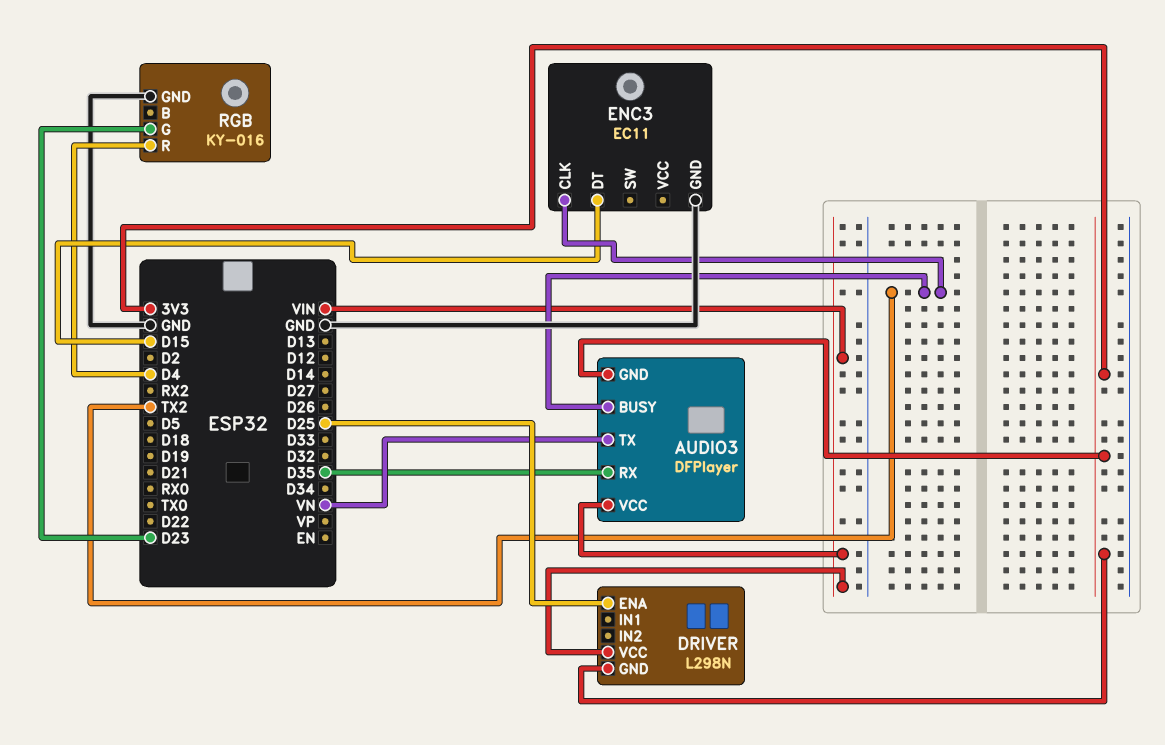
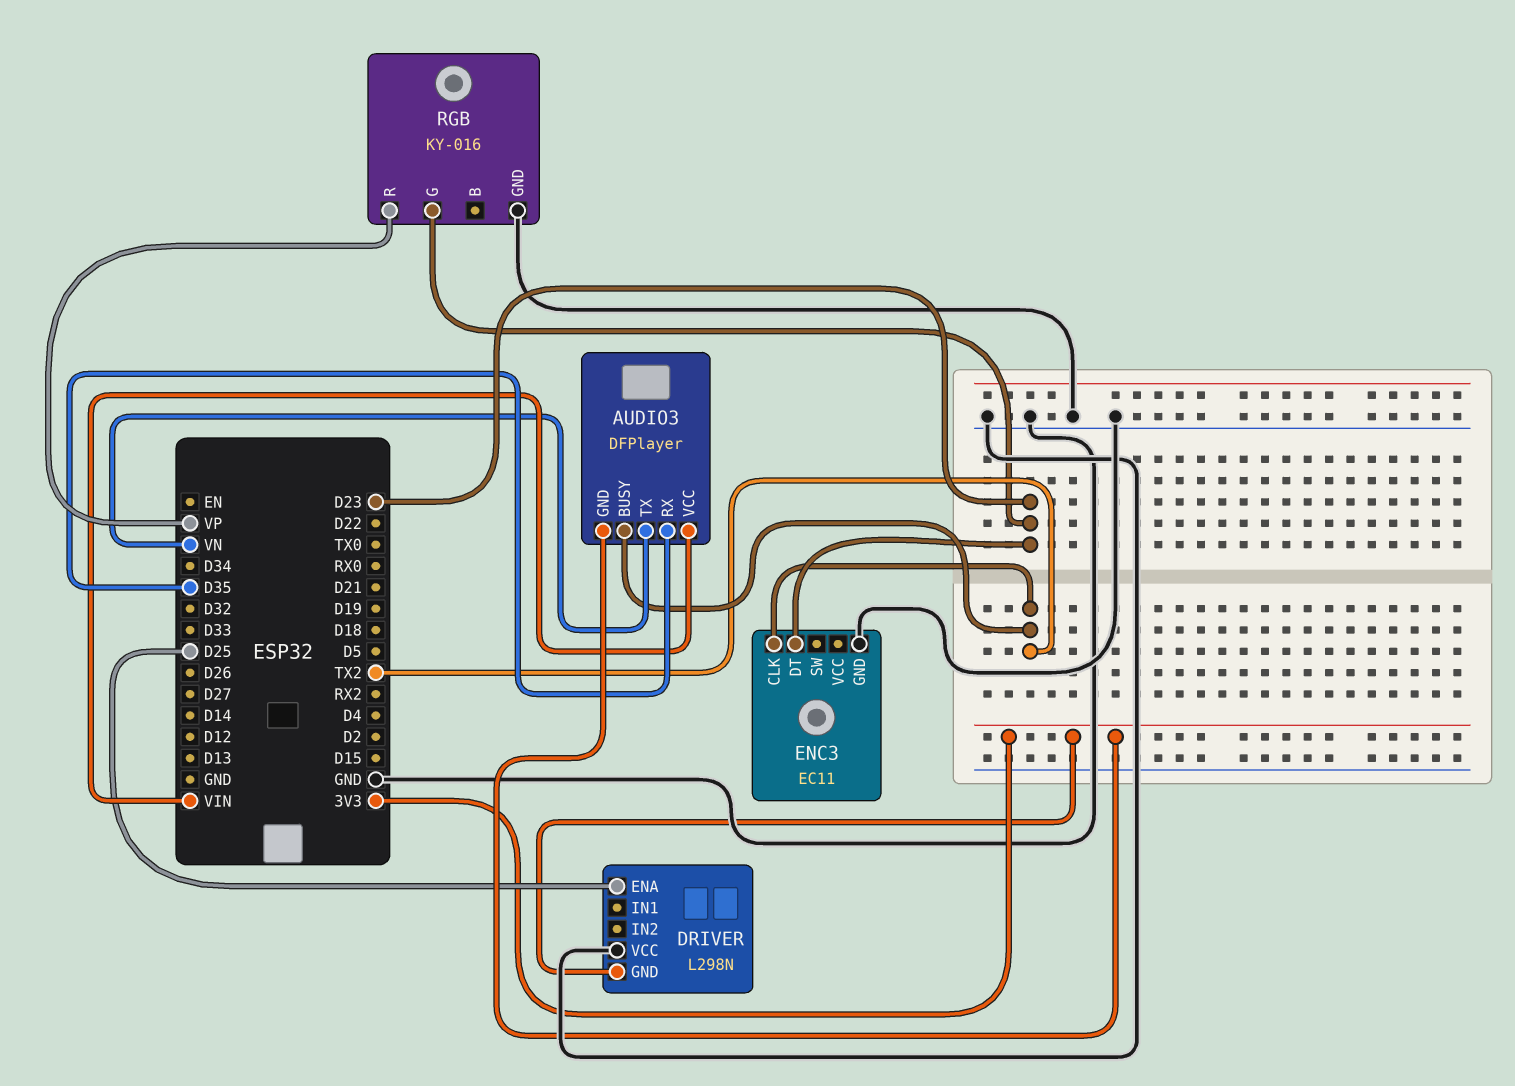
DRIVER pin VCC: VIN -> GND
ENC3 pin DT: D15 -> D23
RGB pin R: D4 -> VP

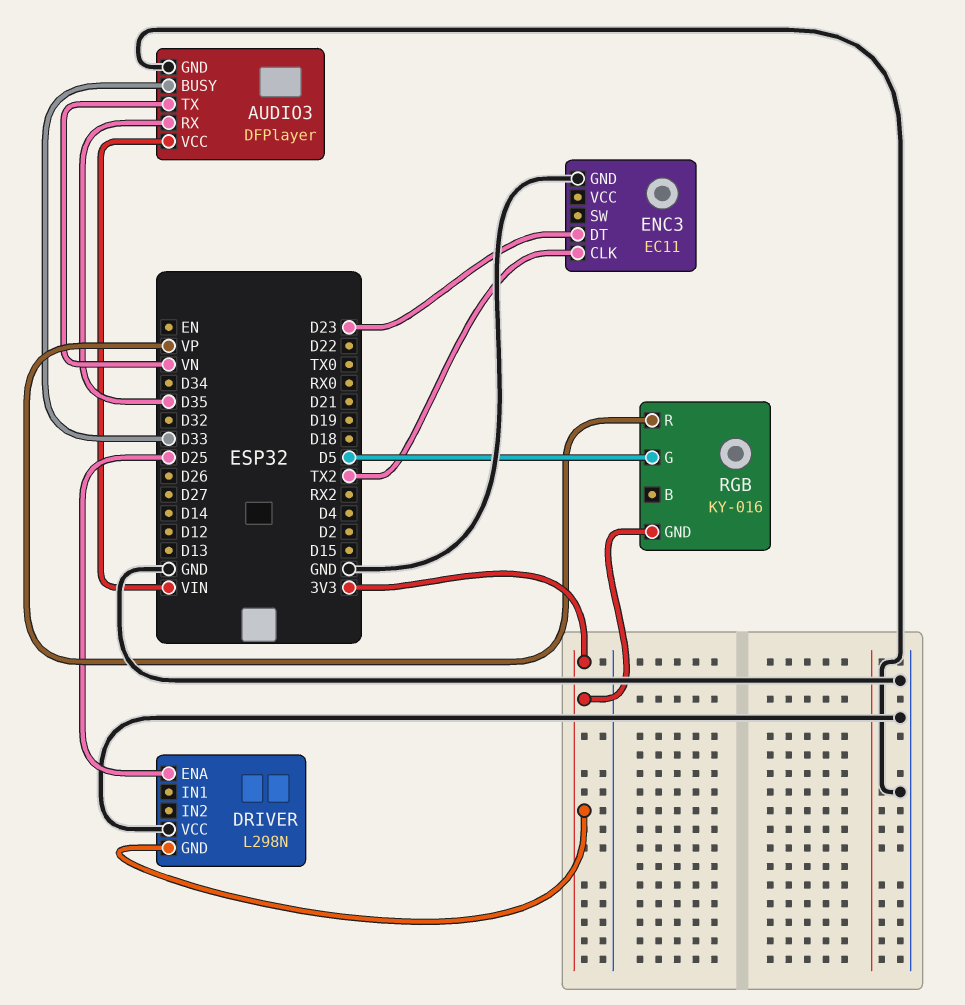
AUDIO3 pin BUSY: TX2 -> D33
AUDIO3 pin GND: 3V3 -> GND
RGB pin G: D23 -> D5
RGB pin GND: GND -> 3V3

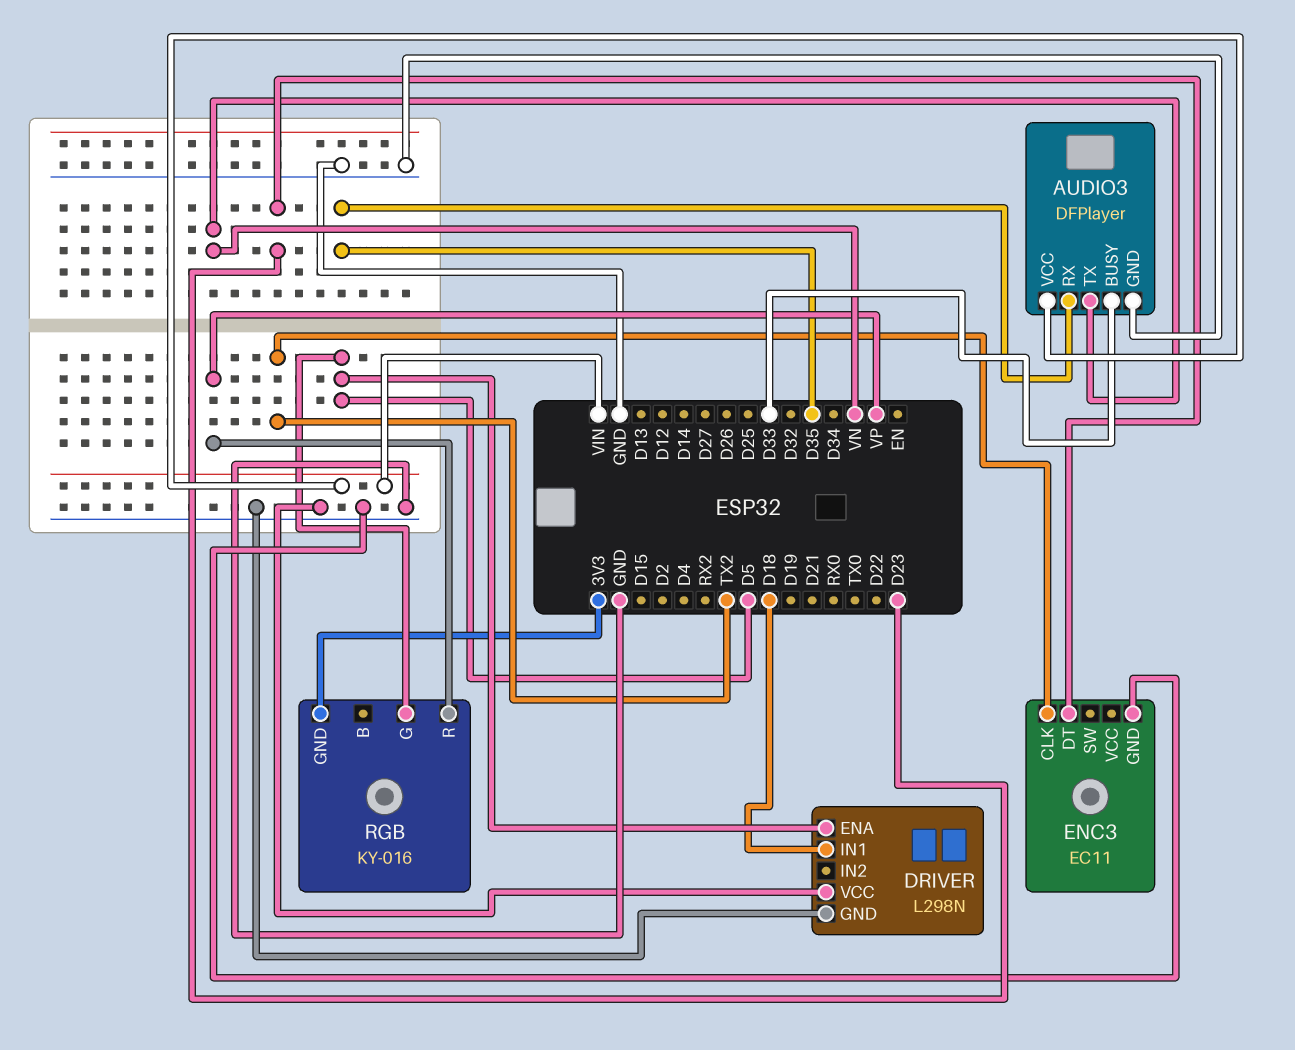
DRIVER pin ENA: D25 -> D5
DRIVER pin GND: 3V3 -> GND
DRIVER pin IN1: none -> D18

